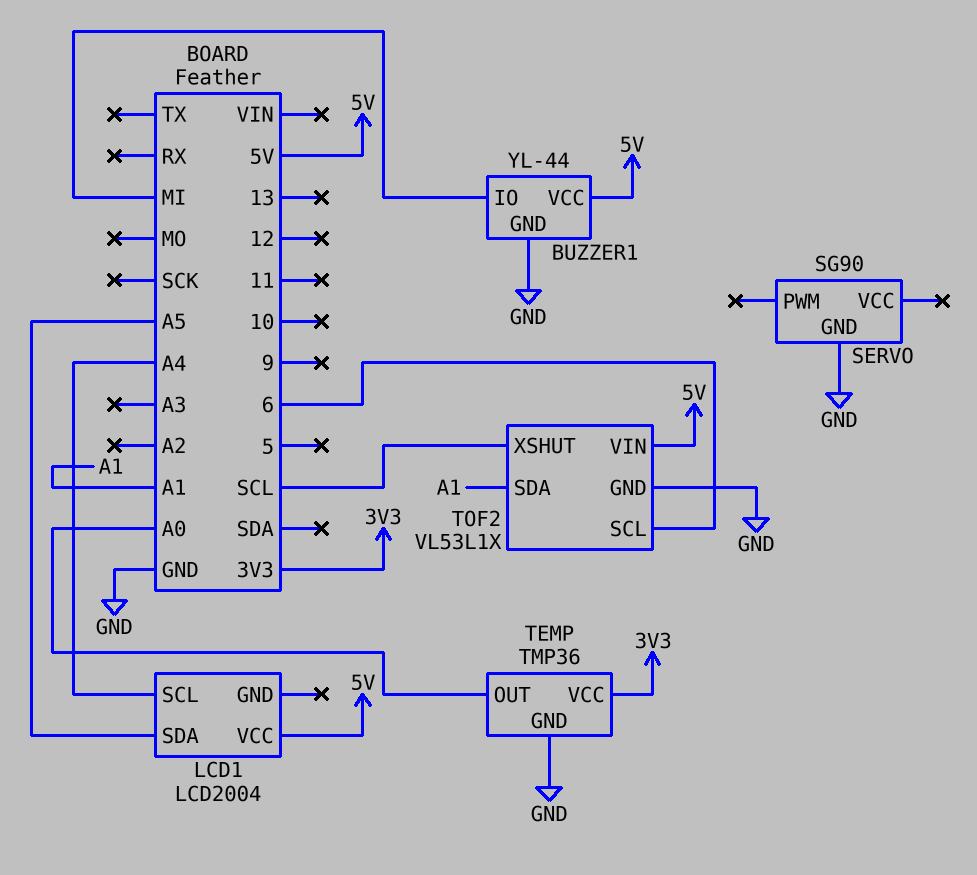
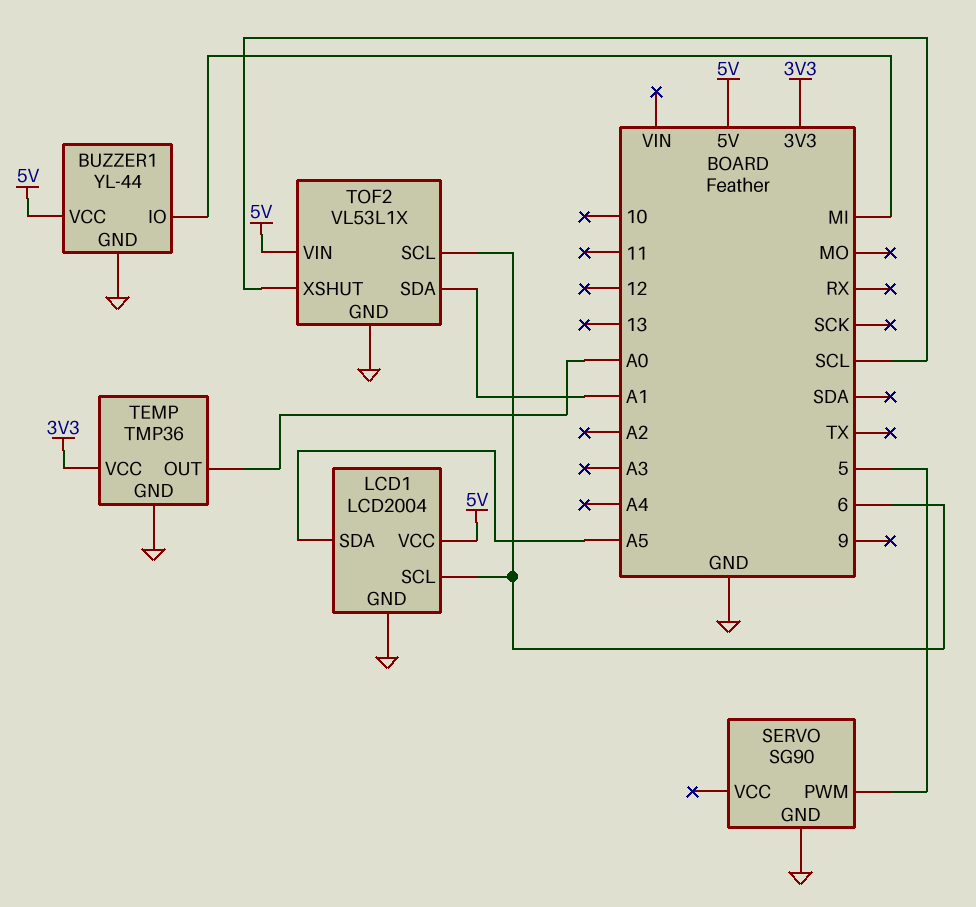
LCD1 pin GND: none -> GND
LCD1 pin SCL: A4 -> 6
SERVO pin PWM: none -> 5

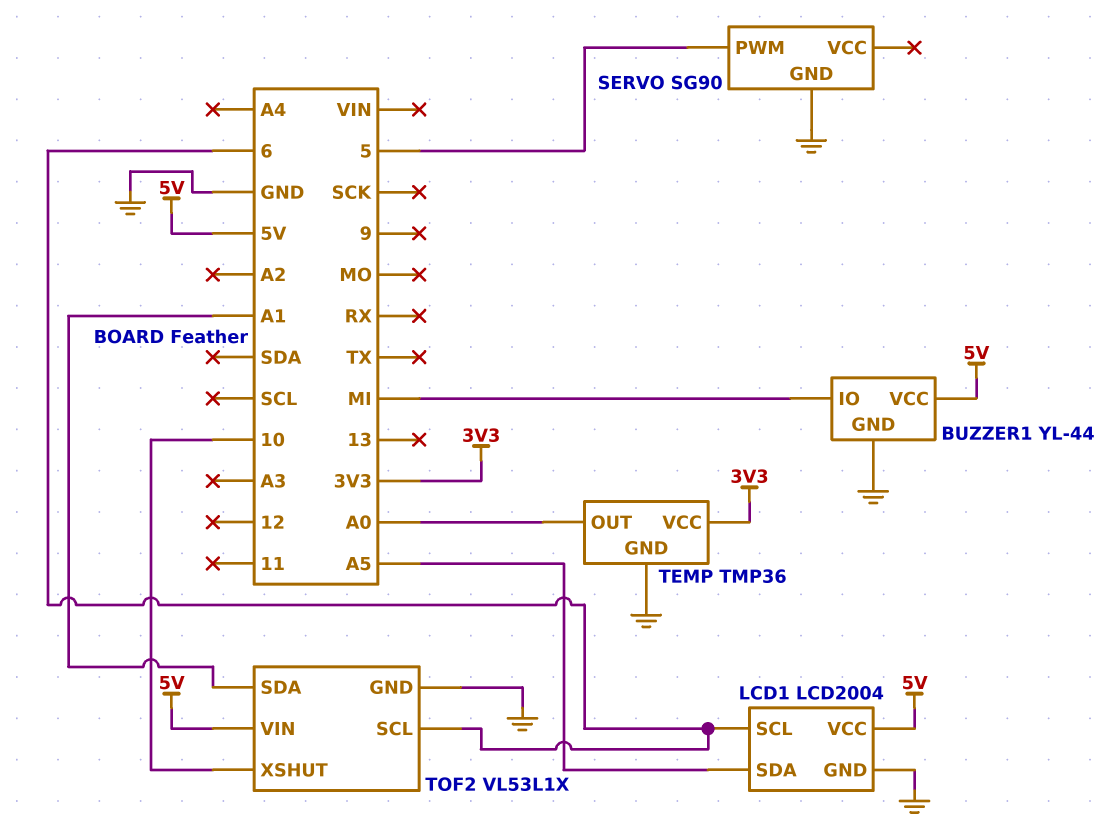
TOF2 pin XSHUT: SCL -> 10

